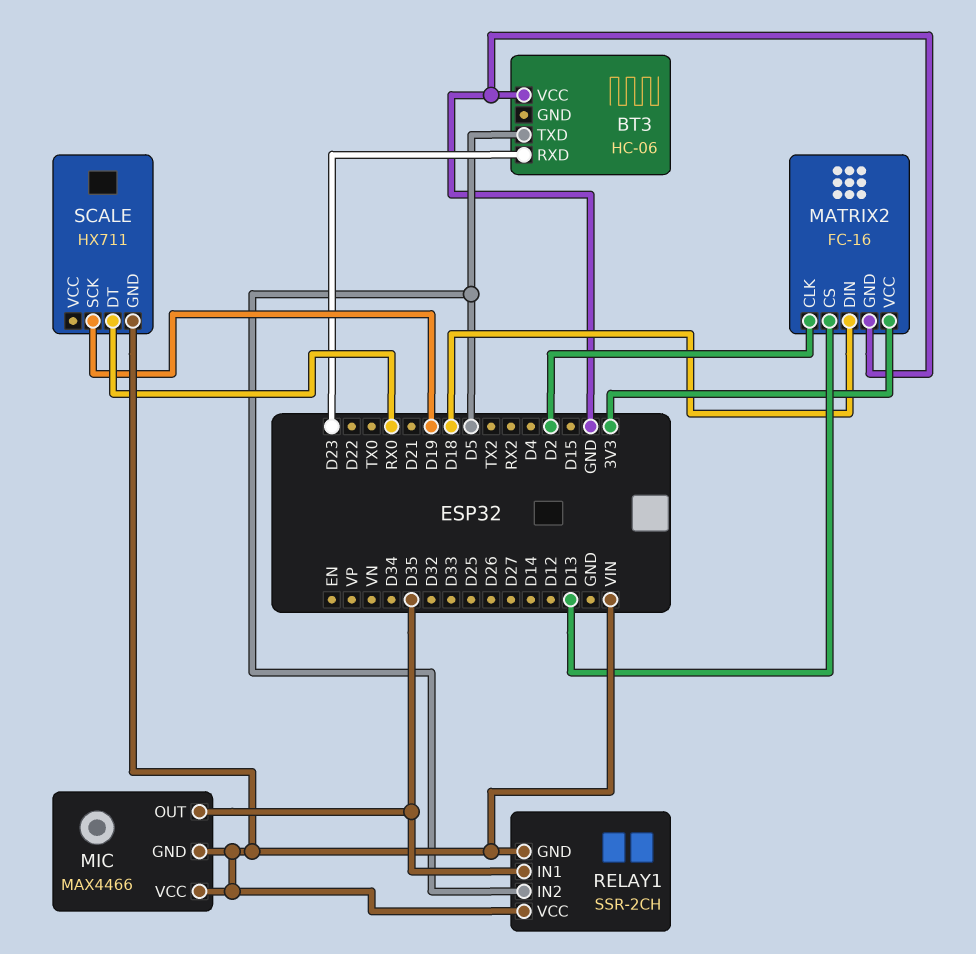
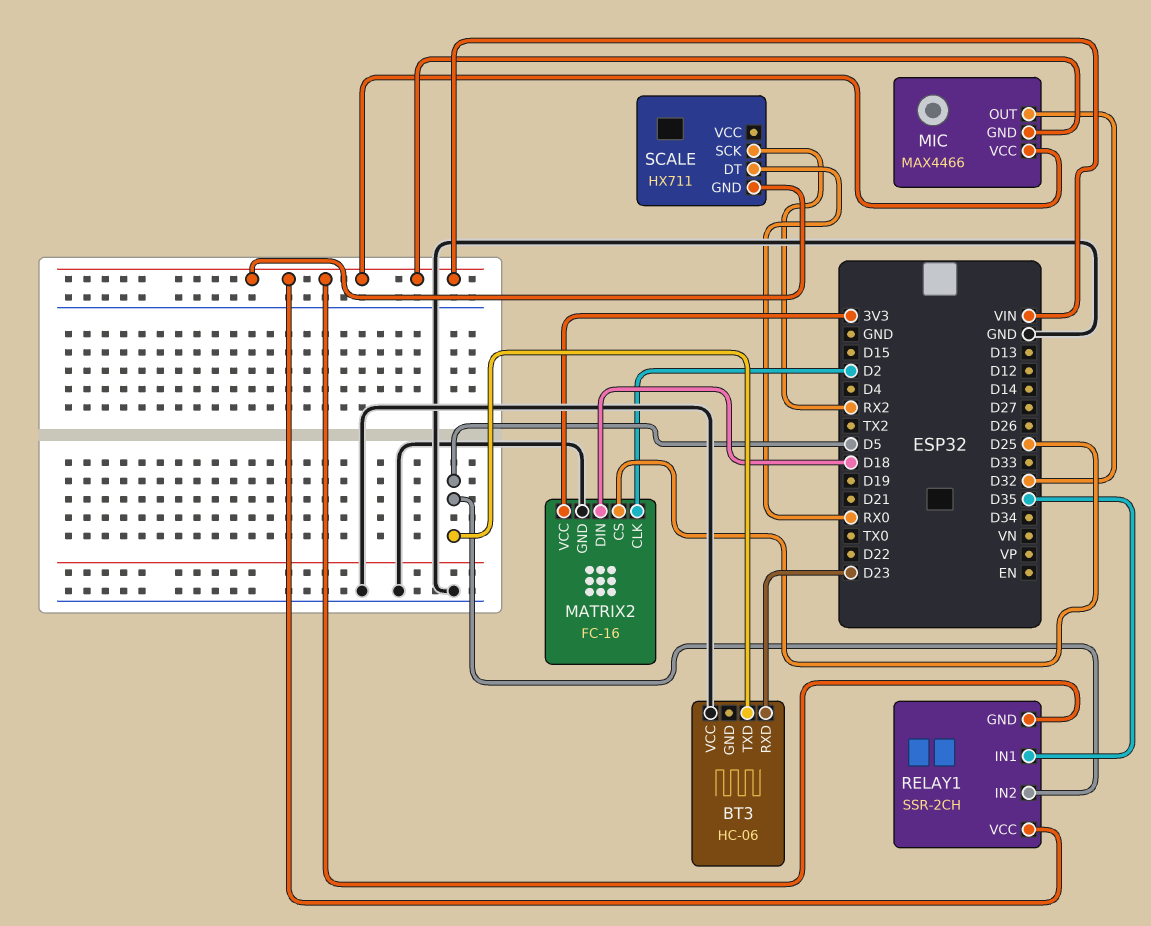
MATRIX2 pin CS: D13 -> D25
MIC pin OUT: D35 -> D32
SCALE pin SCK: D19 -> RX2

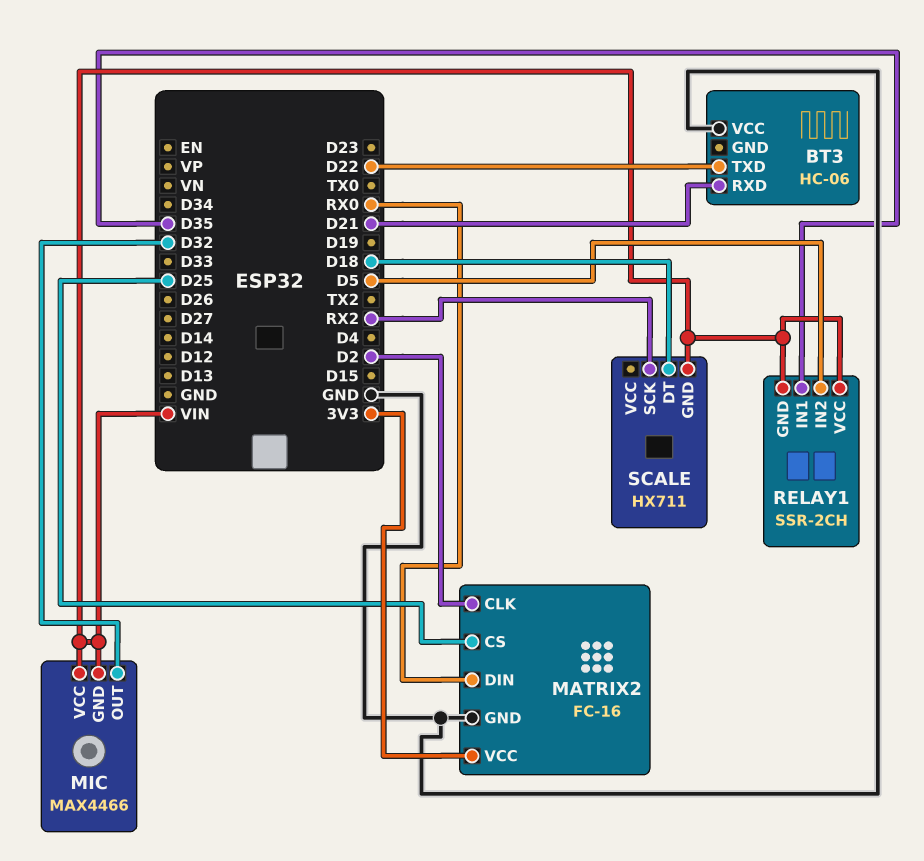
BT3 pin RXD: D23 -> D21
BT3 pin TXD: D5 -> D22
MATRIX2 pin DIN: D18 -> RX0
SCALE pin DT: RX0 -> D18

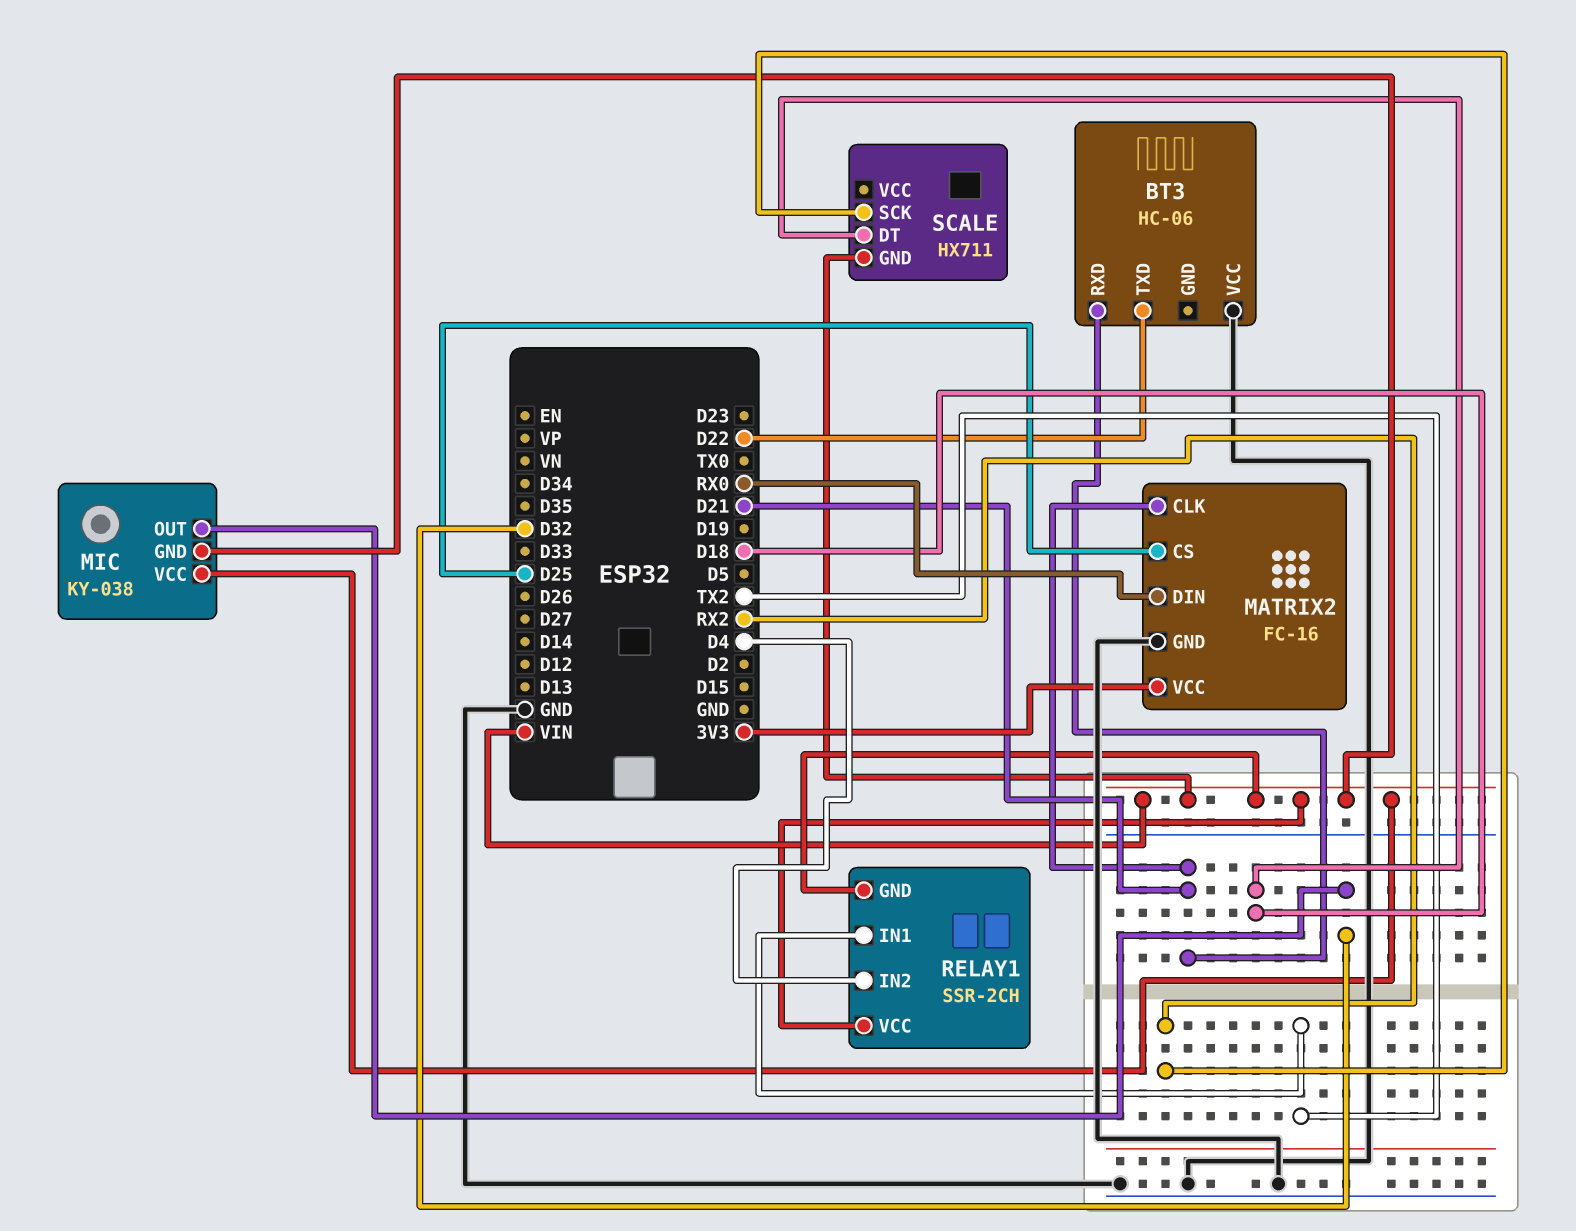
MATRIX2 pin CLK: D2 -> D21
MIC: MAX4466 -> KY-038
RELAY1 pin IN1: D35 -> TX2
RELAY1 pin IN2: D5 -> D4

